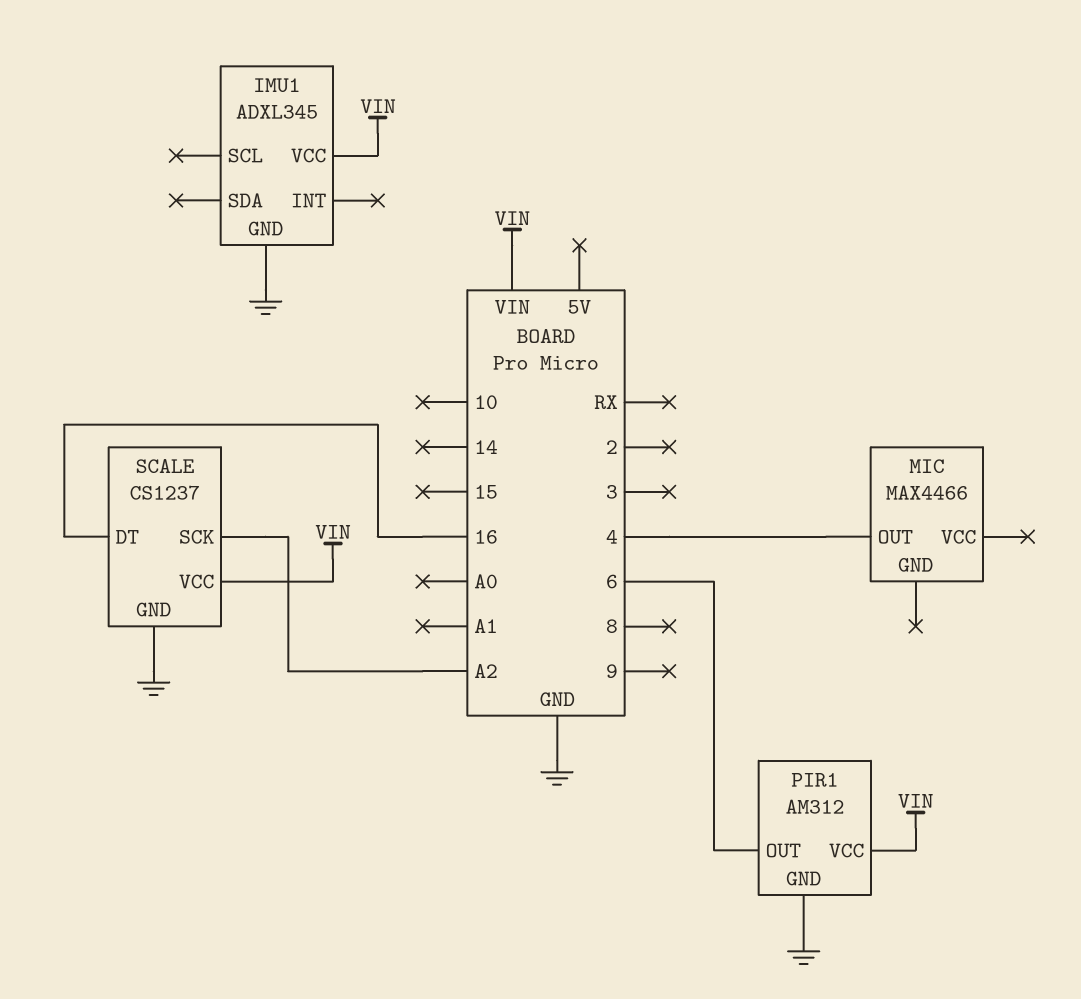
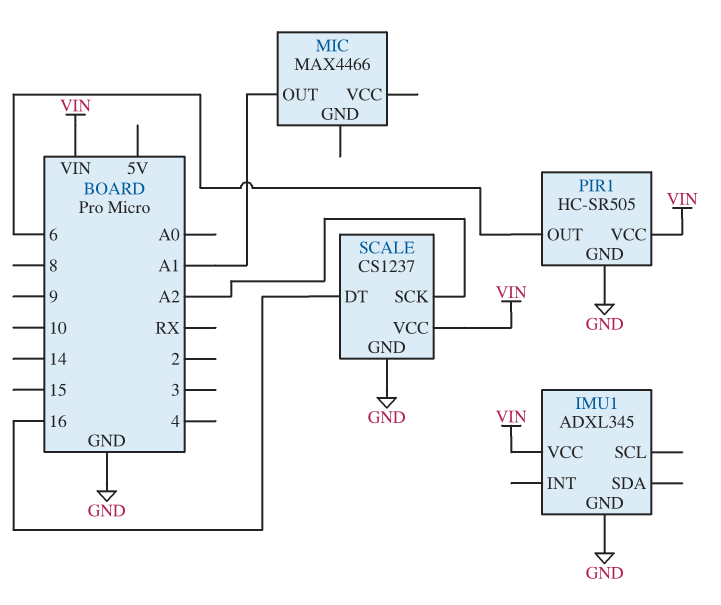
MIC pin OUT: 4 -> A1
PIR1: AM312 -> HC-SR505

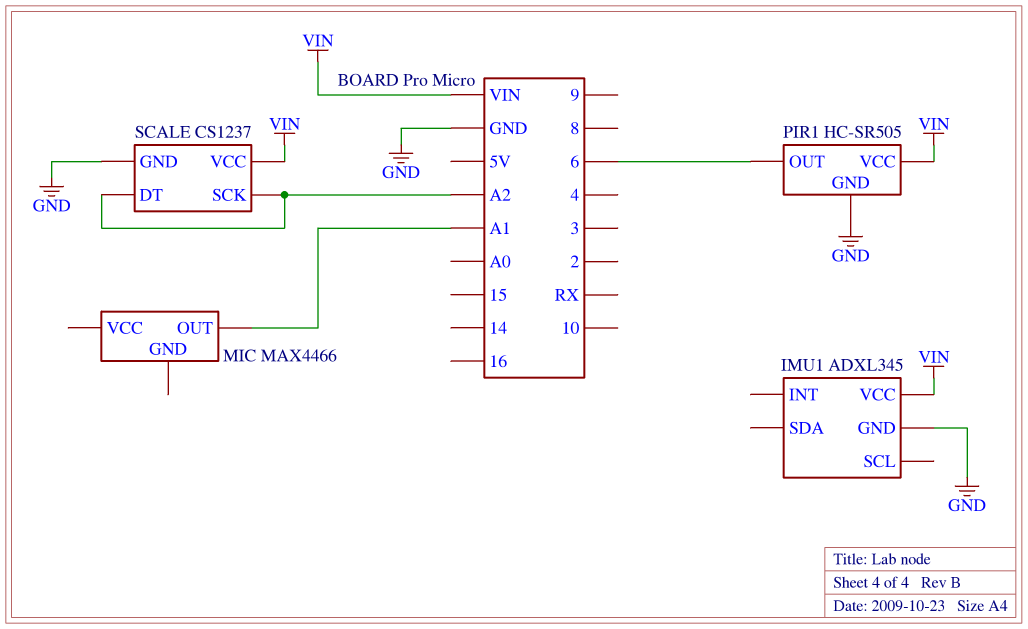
SCALE pin DT: 16 -> A2

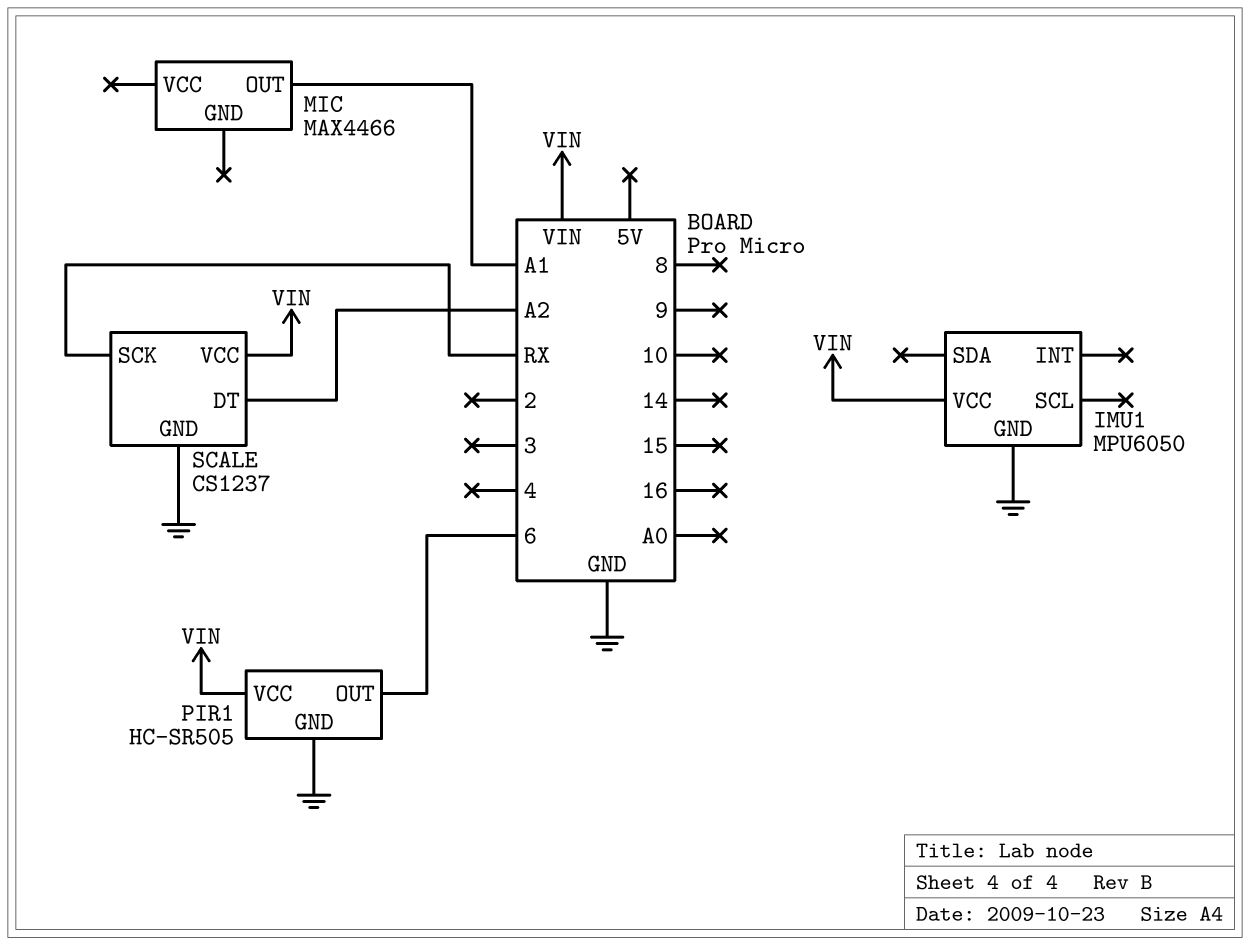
IMU1: ADXL345 -> MPU6050
SCALE pin SCK: A2 -> RX

